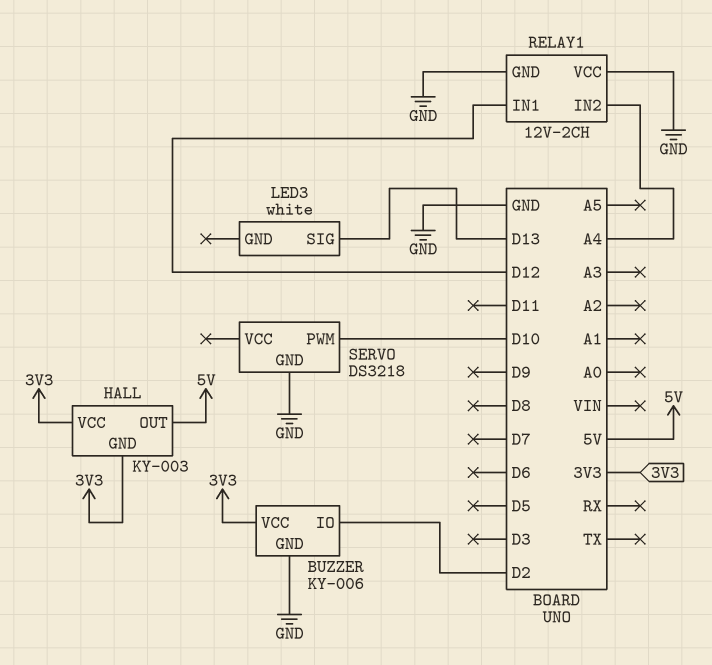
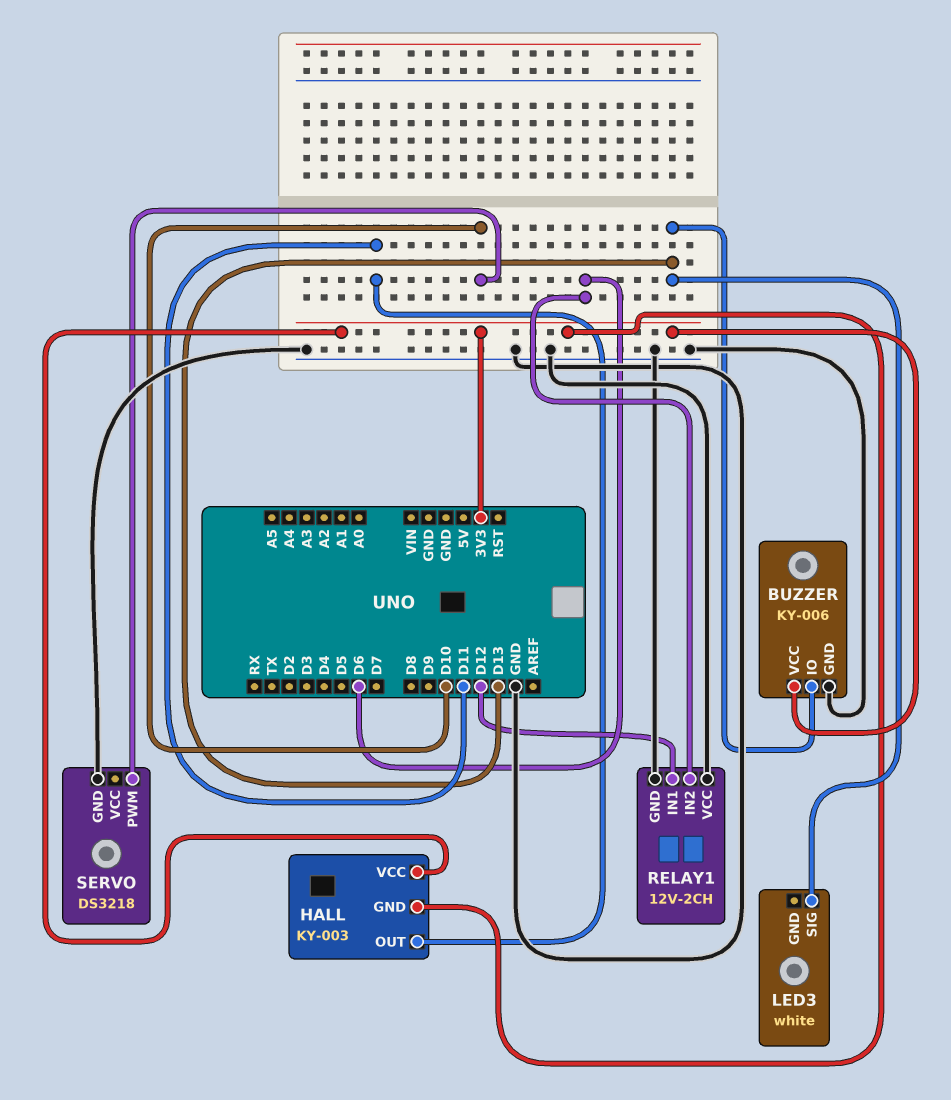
BUZZER pin IO: D2 -> D13
HALL pin OUT: 5V -> D11
RELAY1 pin IN2: A4 -> D6

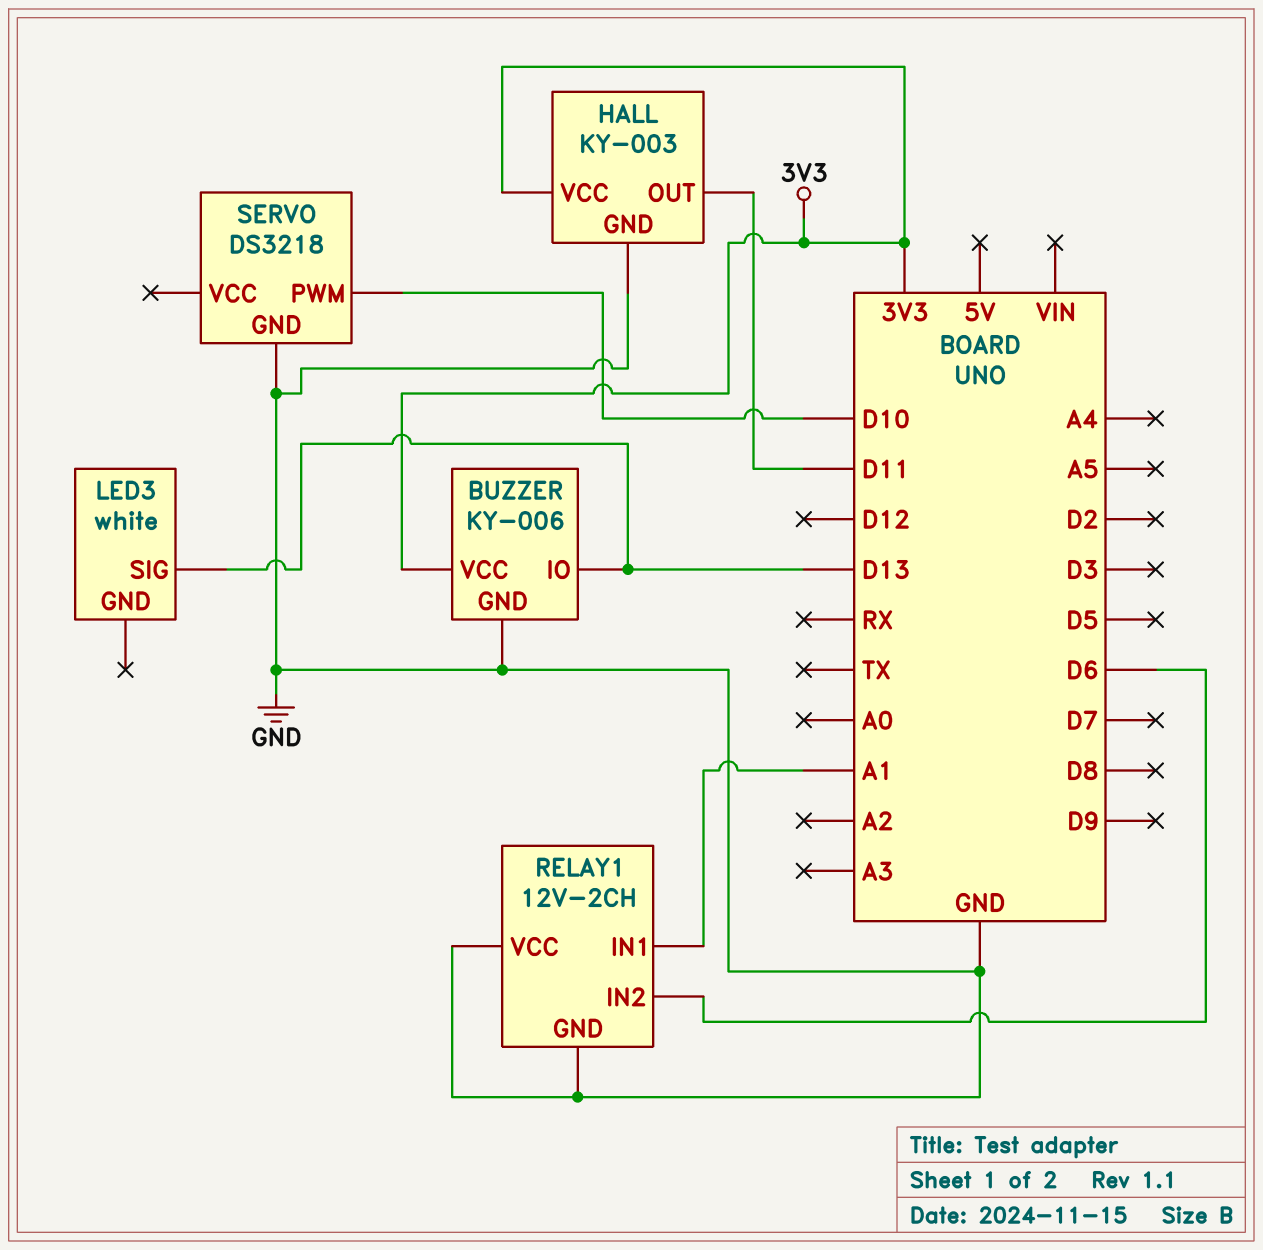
HALL pin GND: 3V3 -> GND
RELAY1 pin IN1: D12 -> A1

